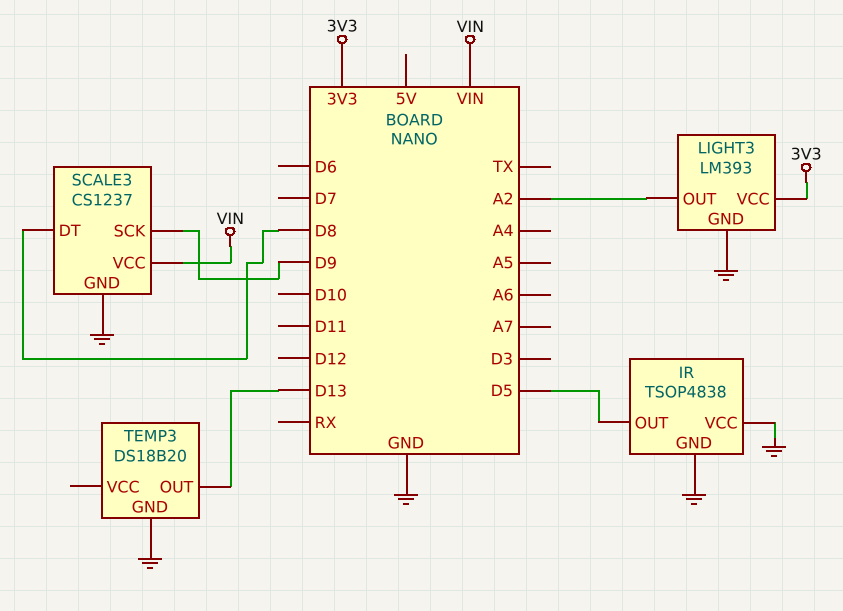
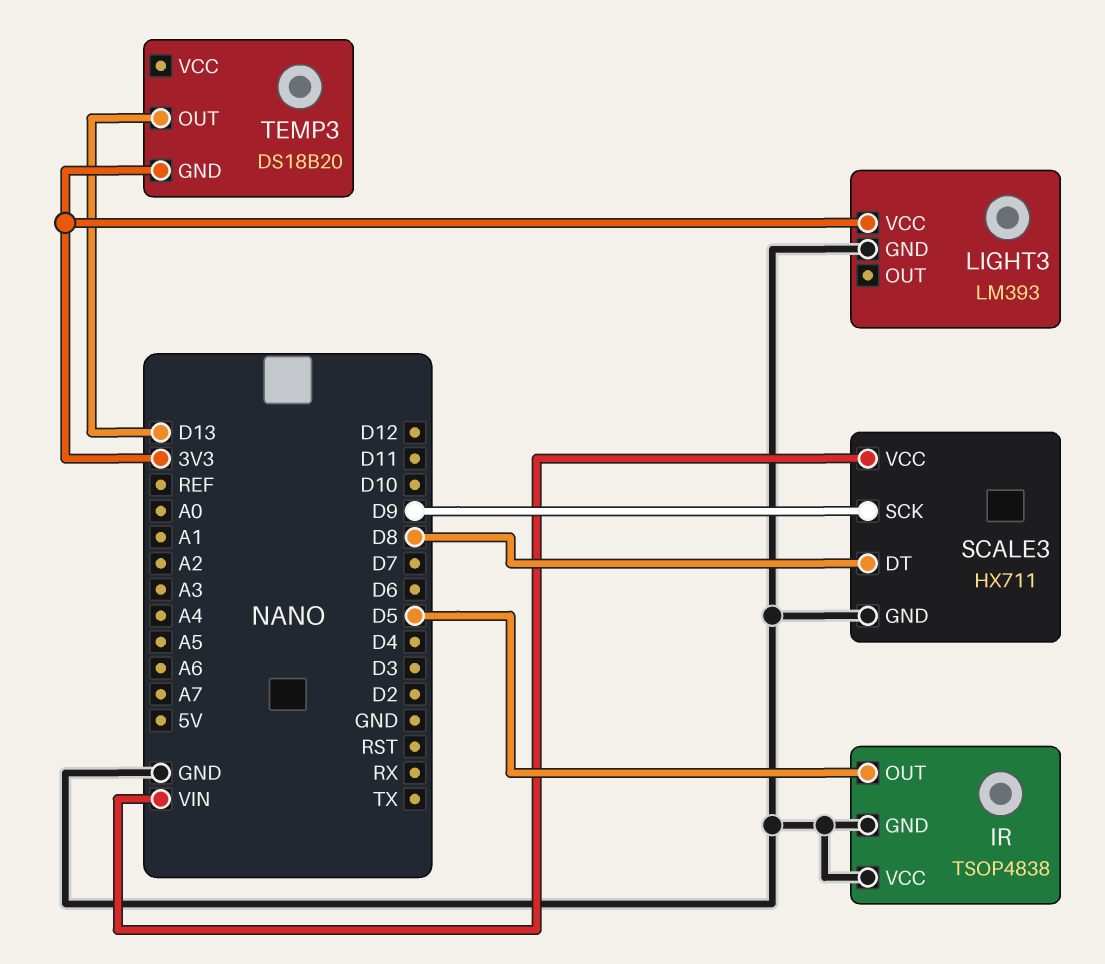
LIGHT3 pin OUT: A2 -> none
SCALE3: CS1237 -> HX711
TEMP3 pin GND: GND -> 3V3

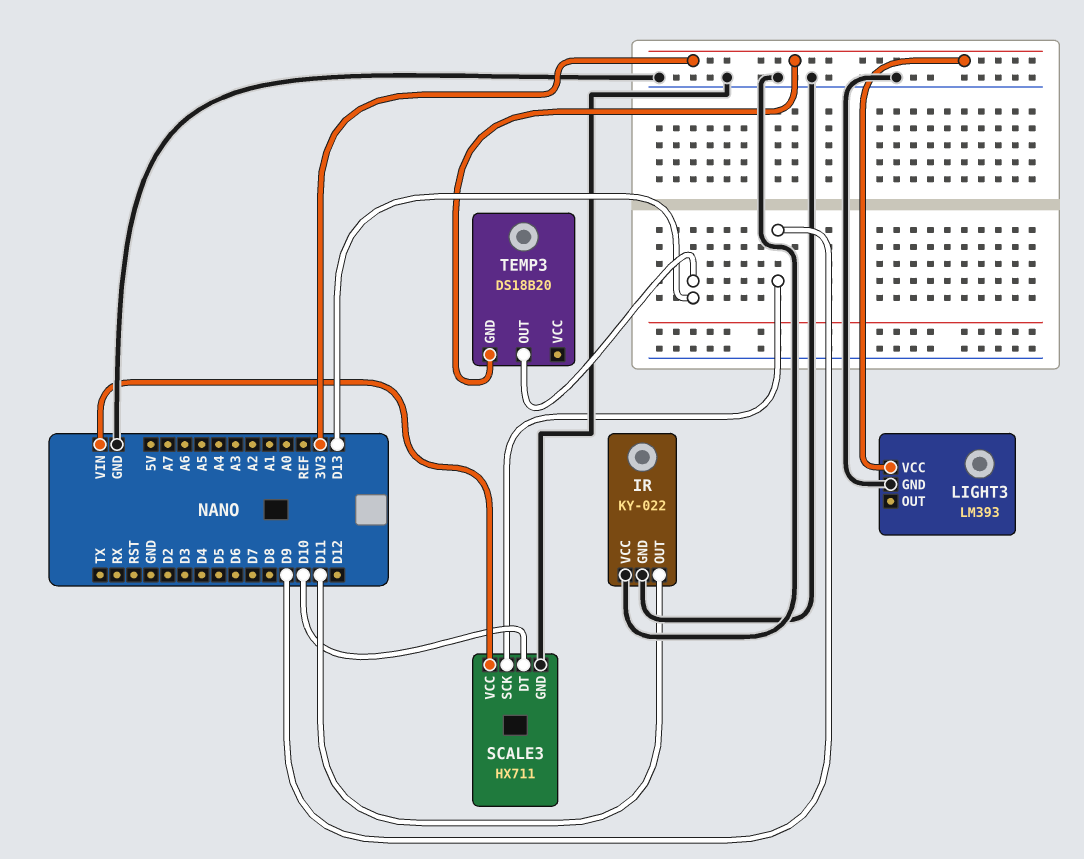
IR: TSOP4838 -> KY-022
IR pin OUT: D5 -> D11
SCALE3 pin DT: D8 -> D10

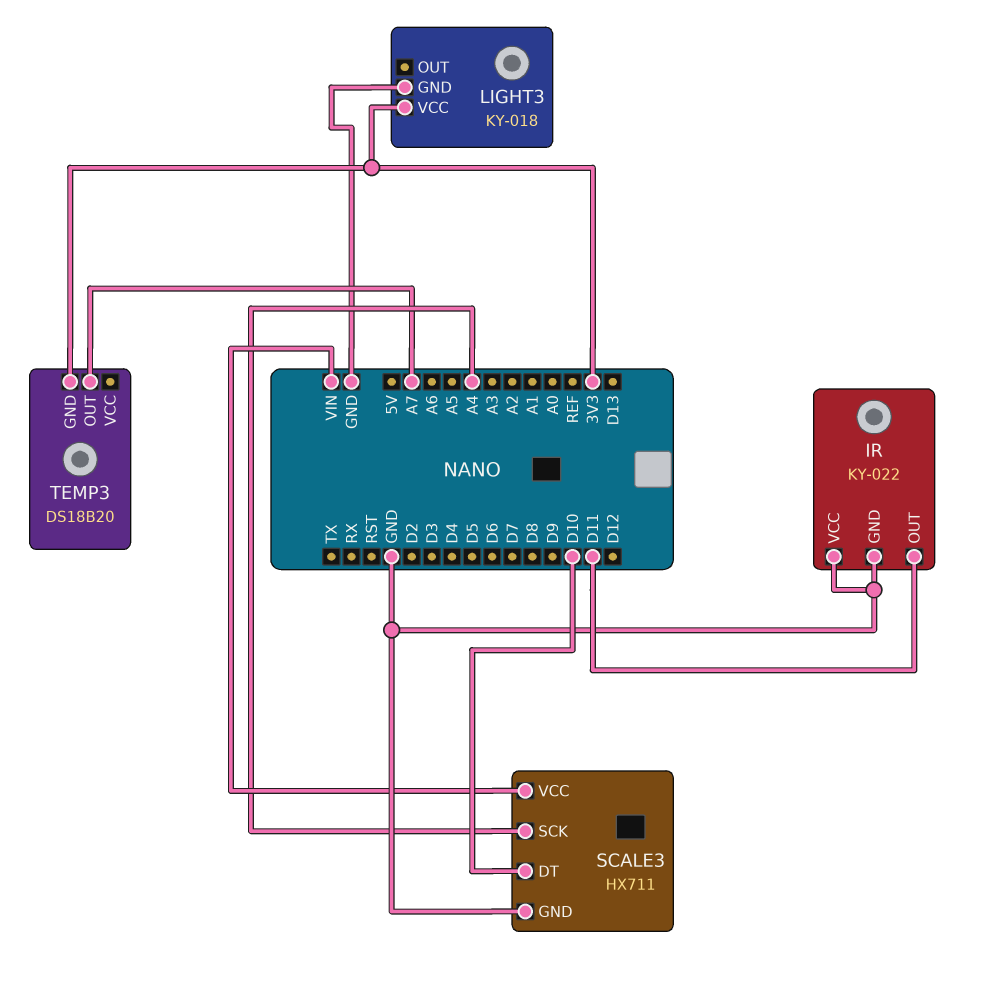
LIGHT3: LM393 -> KY-018
SCALE3 pin SCK: D9 -> A4
TEMP3 pin OUT: D13 -> A7

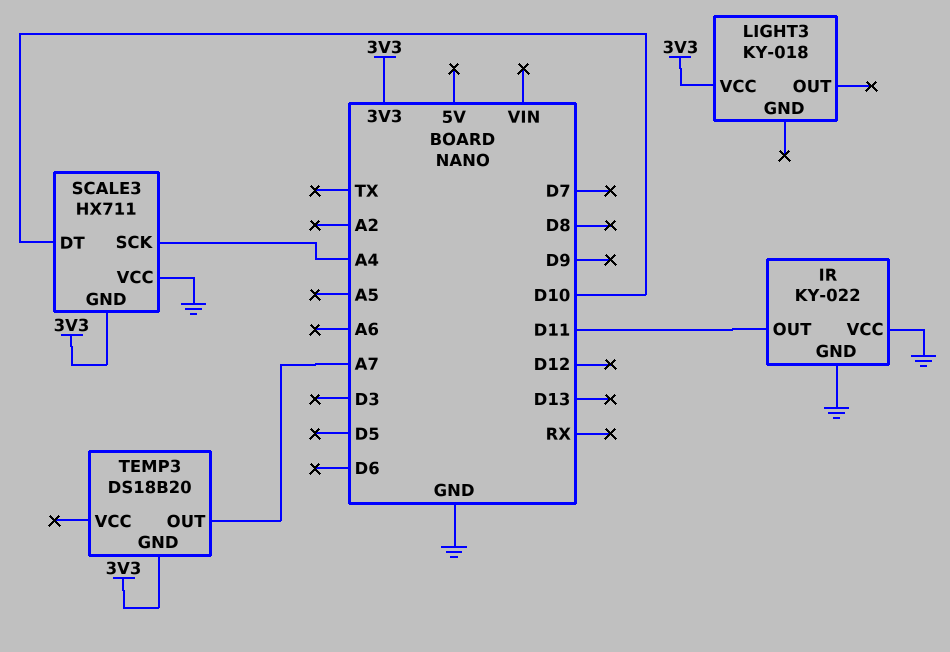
LIGHT3 pin GND: GND -> none
SCALE3 pin GND: GND -> 3V3
SCALE3 pin VCC: VIN -> GND

